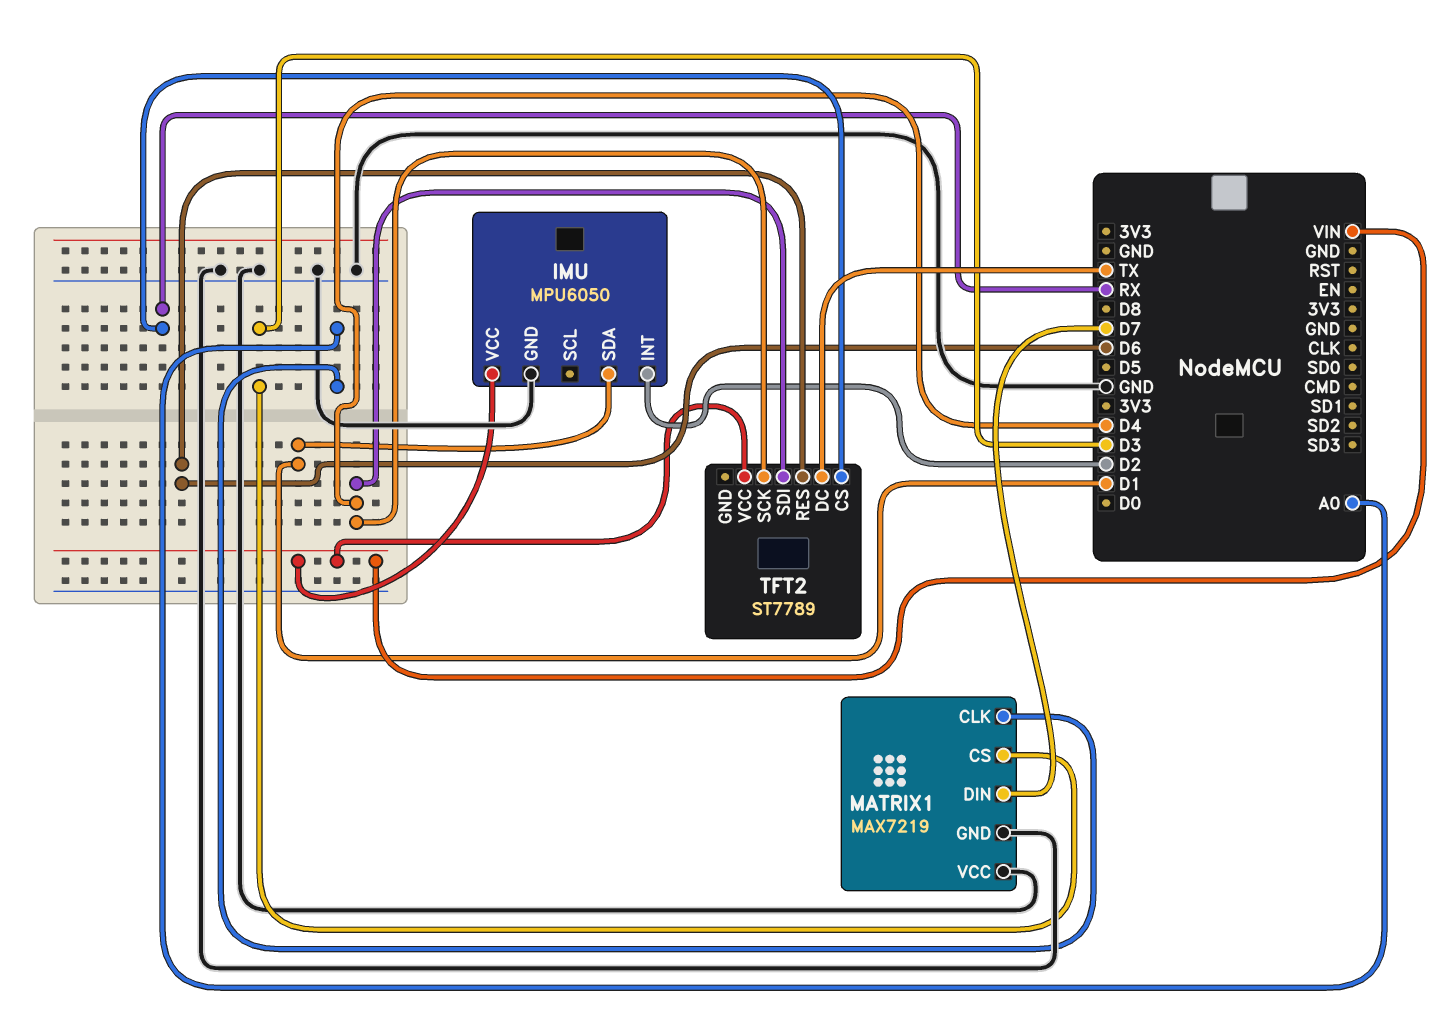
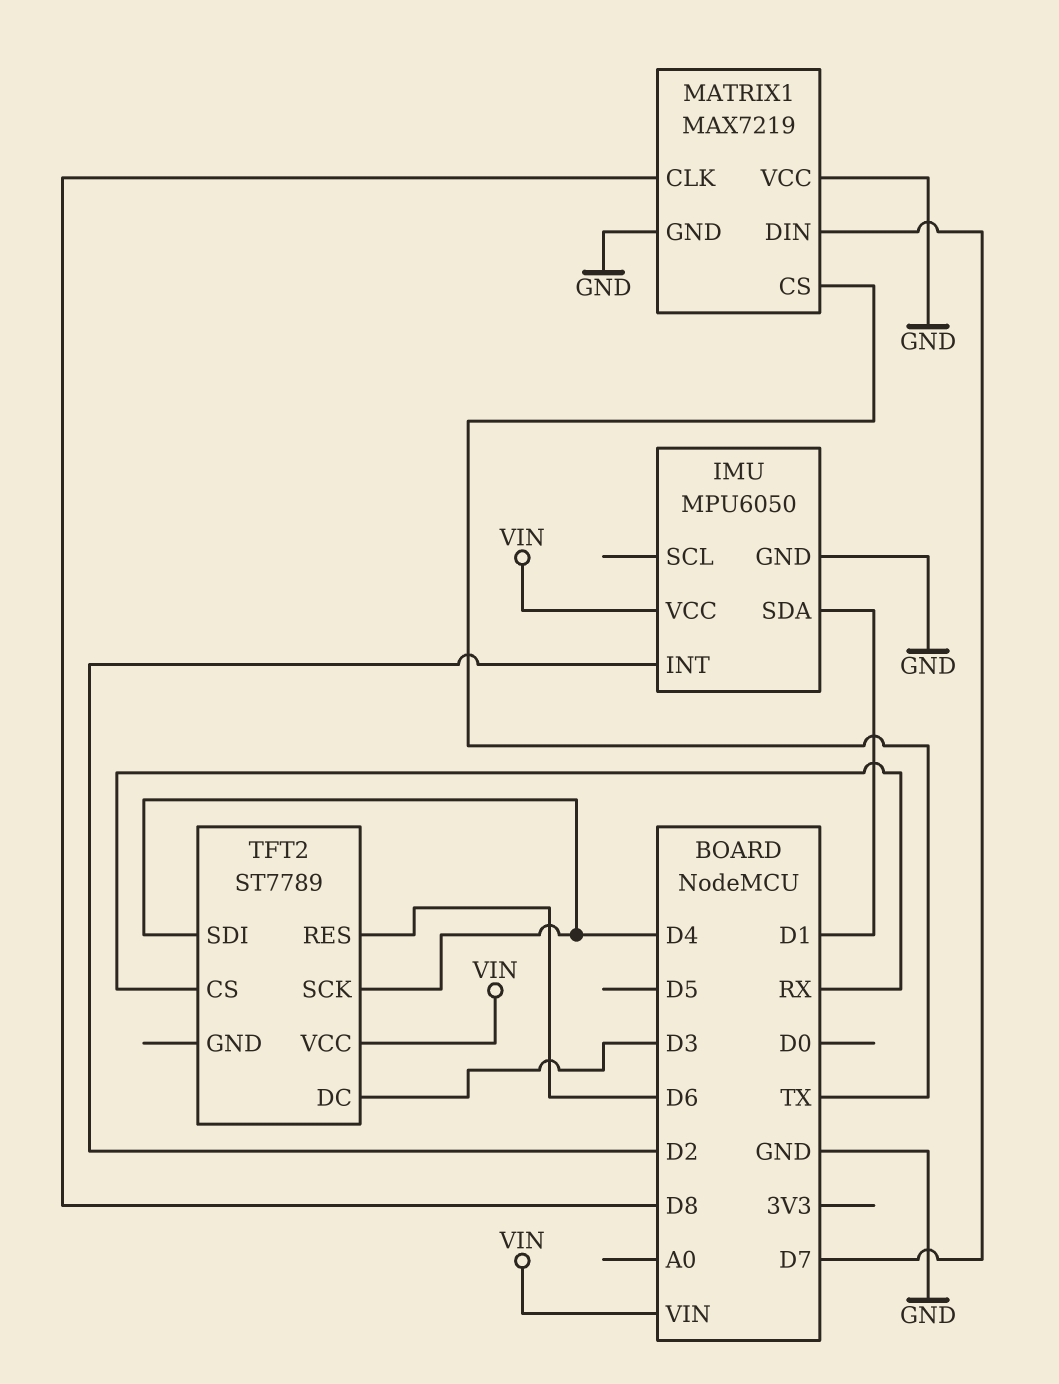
MATRIX1 pin CLK: A0 -> D8
MATRIX1 pin CS: D3 -> TX
TFT2 pin DC: TX -> D3

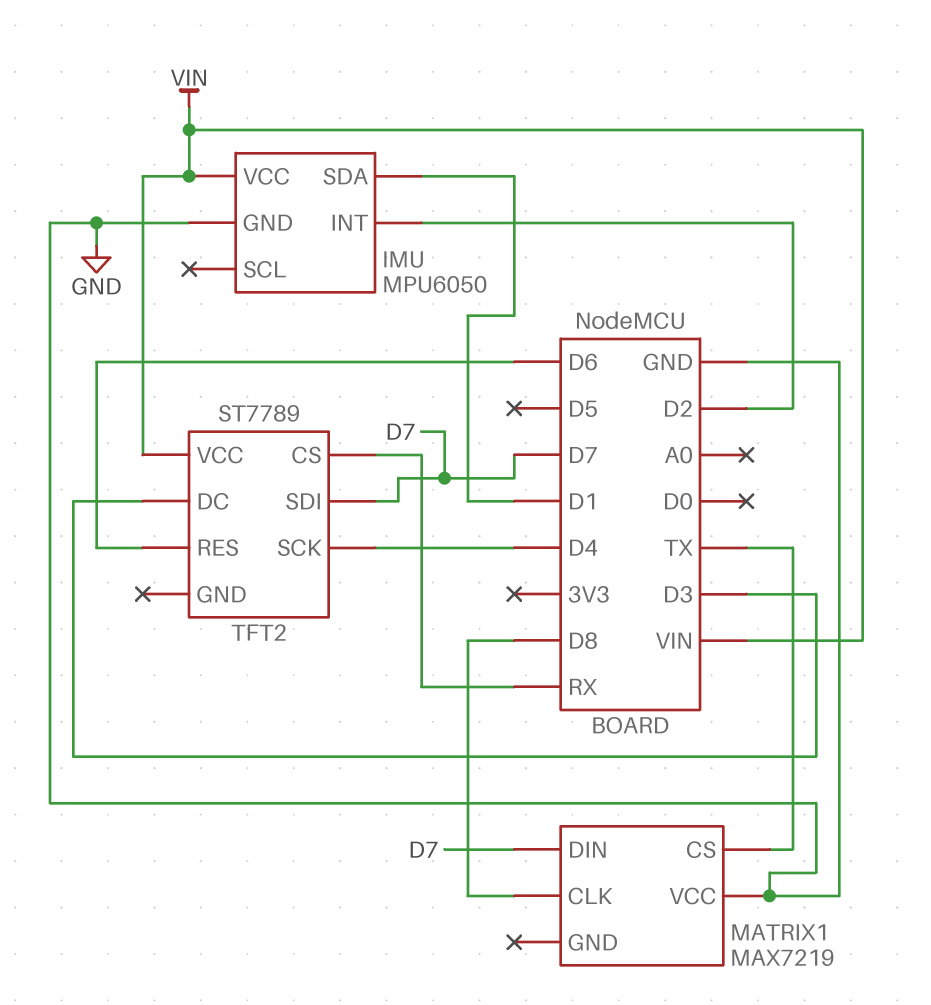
MATRIX1 pin GND: GND -> none
TFT2 pin SDI: D4 -> D7

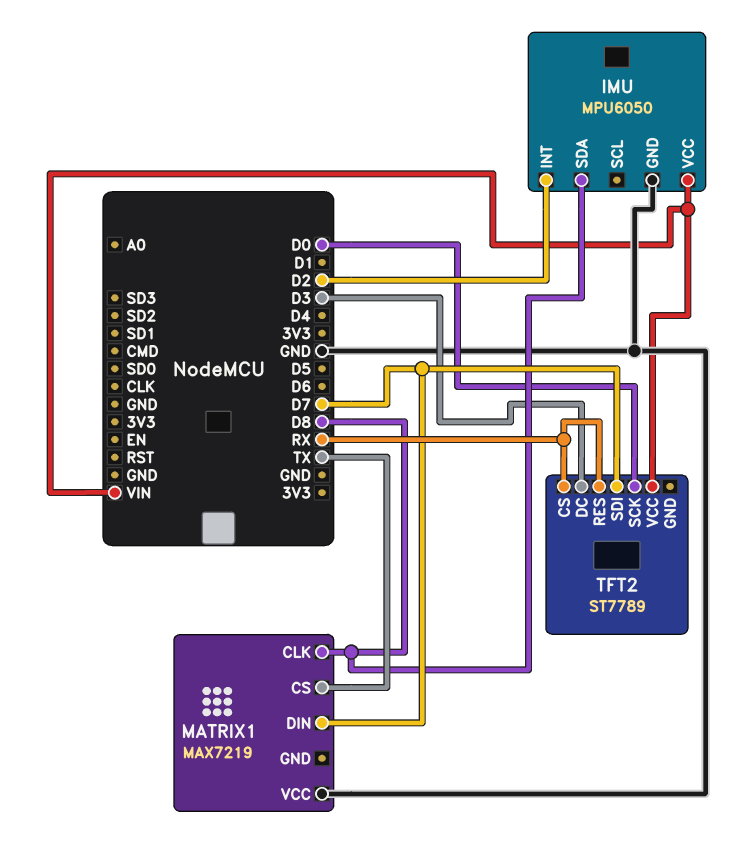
IMU pin SDA: D1 -> D8
TFT2 pin RES: D6 -> RX
TFT2 pin SCK: D4 -> D0

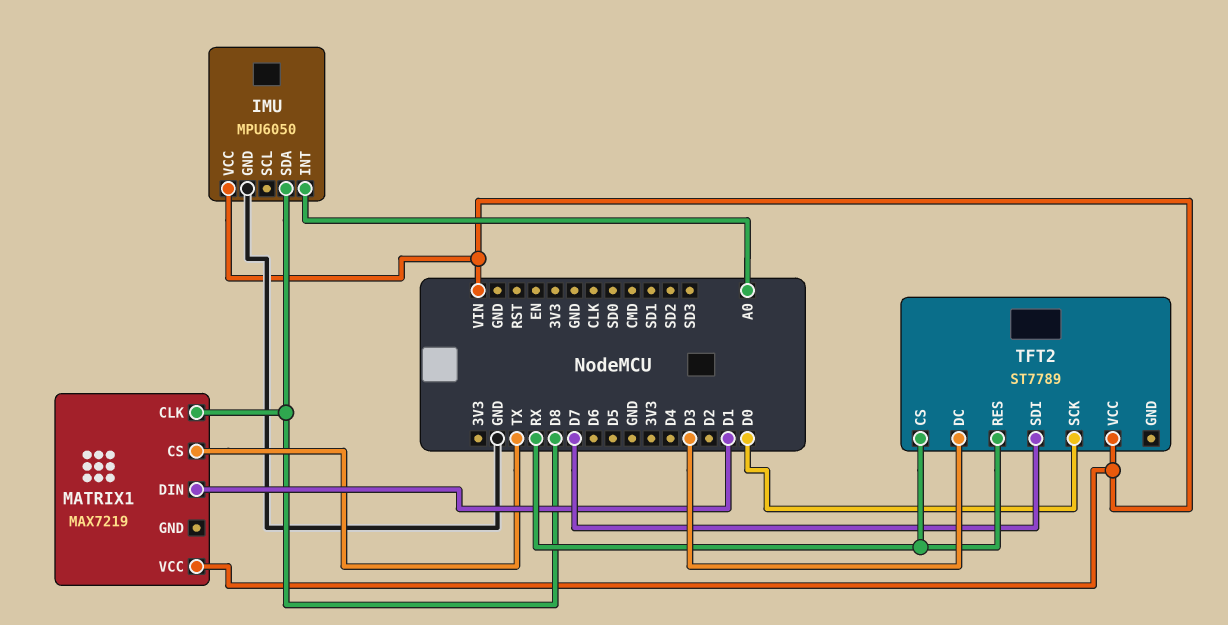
IMU pin INT: D2 -> A0
MATRIX1 pin DIN: D7 -> D1
MATRIX1 pin VCC: GND -> VIN

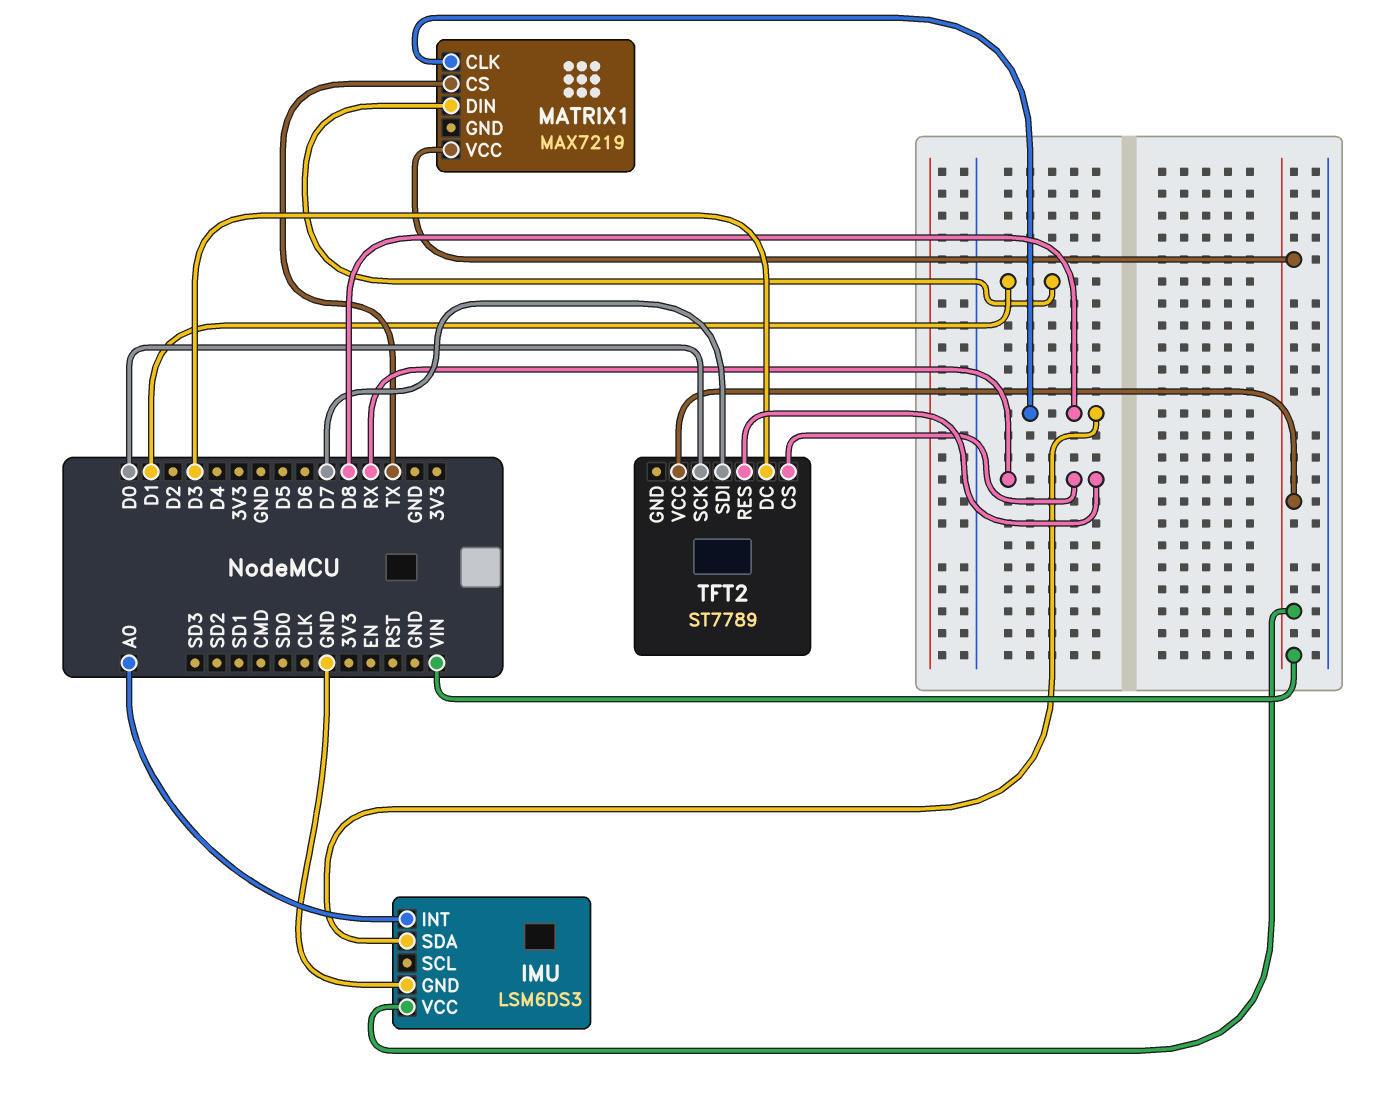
IMU: MPU6050 -> LSM6DS3

